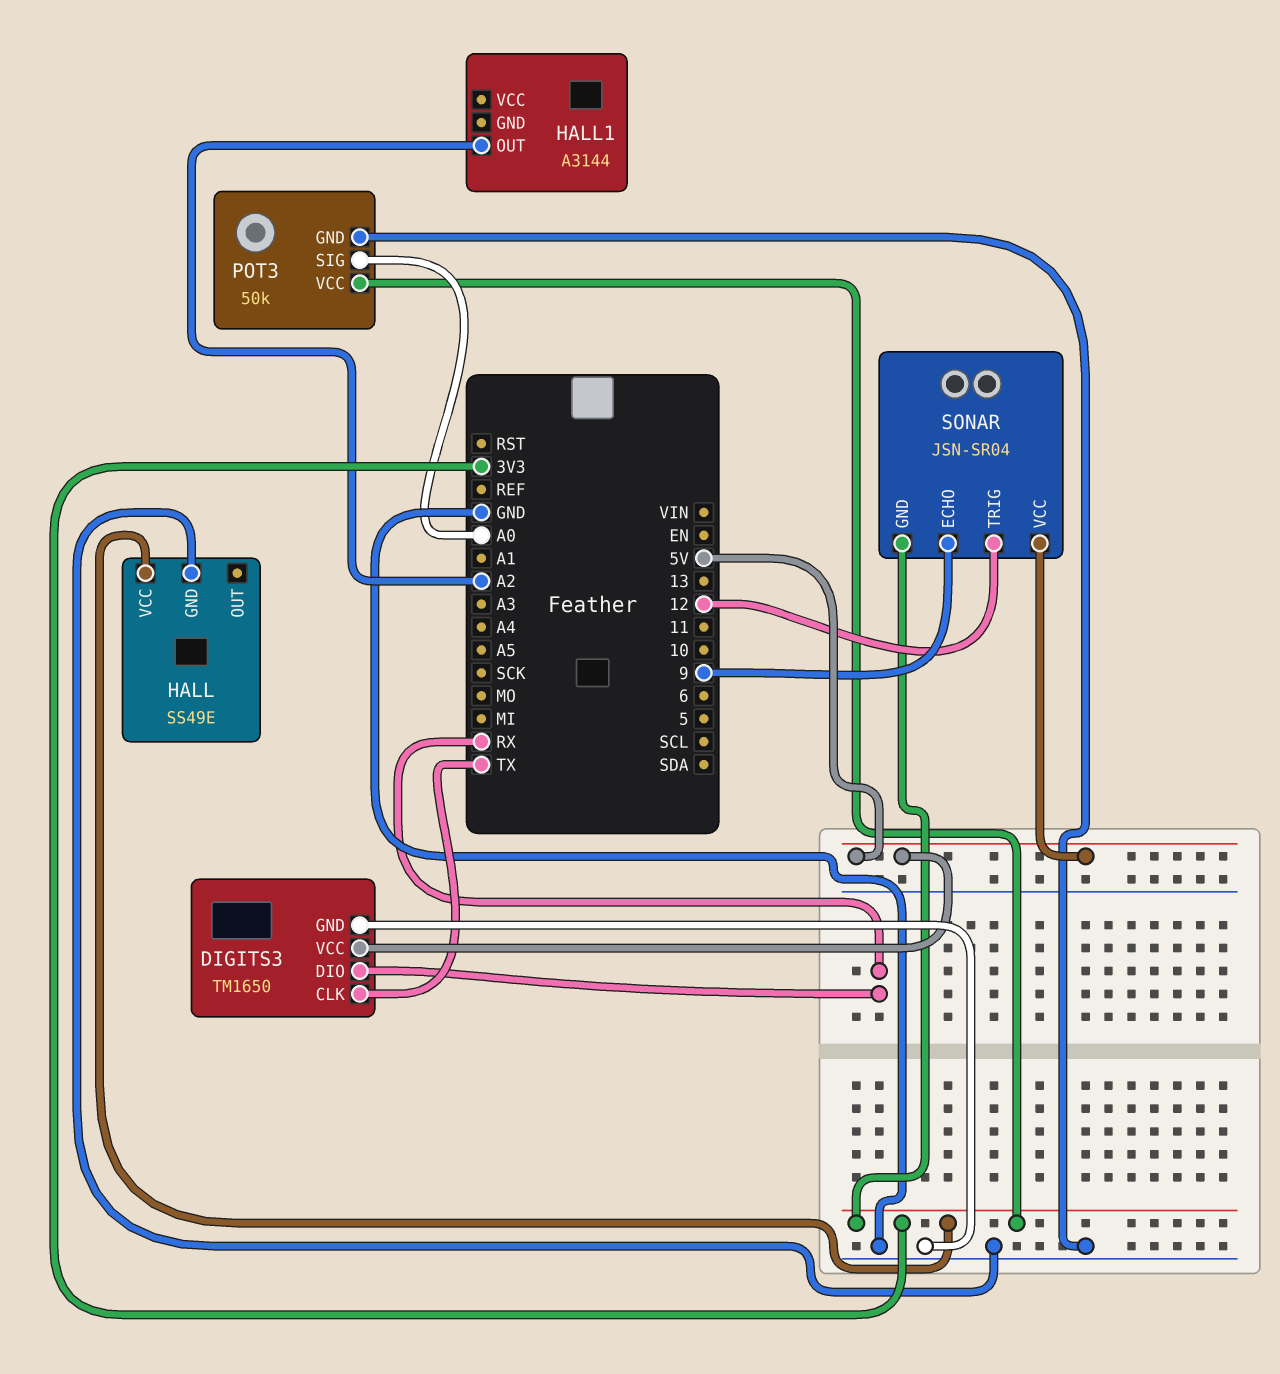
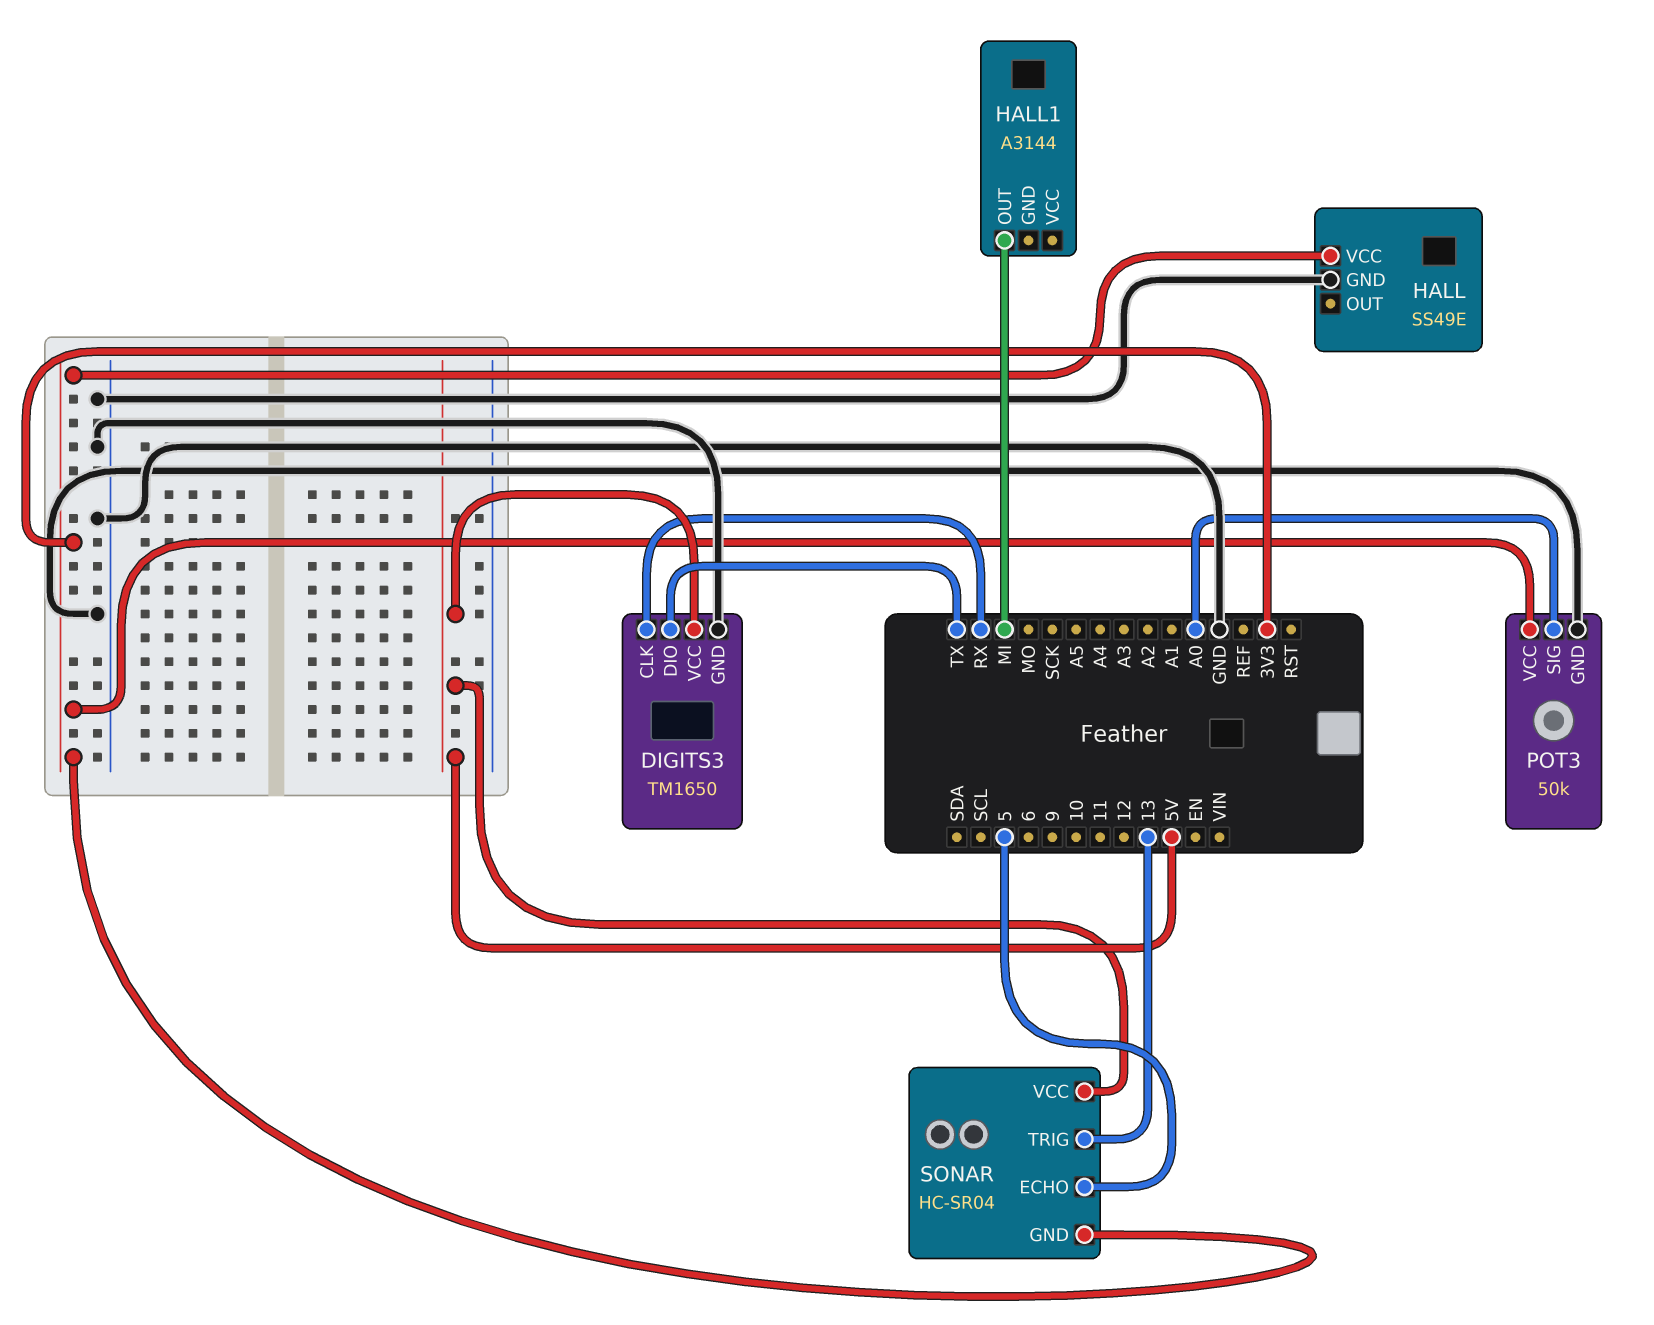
DIGITS3 pin CLK: TX -> RX
DIGITS3 pin DIO: RX -> TX
HALL1 pin OUT: A2 -> MI
SONAR: JSN-SR04 -> HC-SR04
SONAR pin ECHO: 9 -> 5
SONAR pin TRIG: 12 -> 13

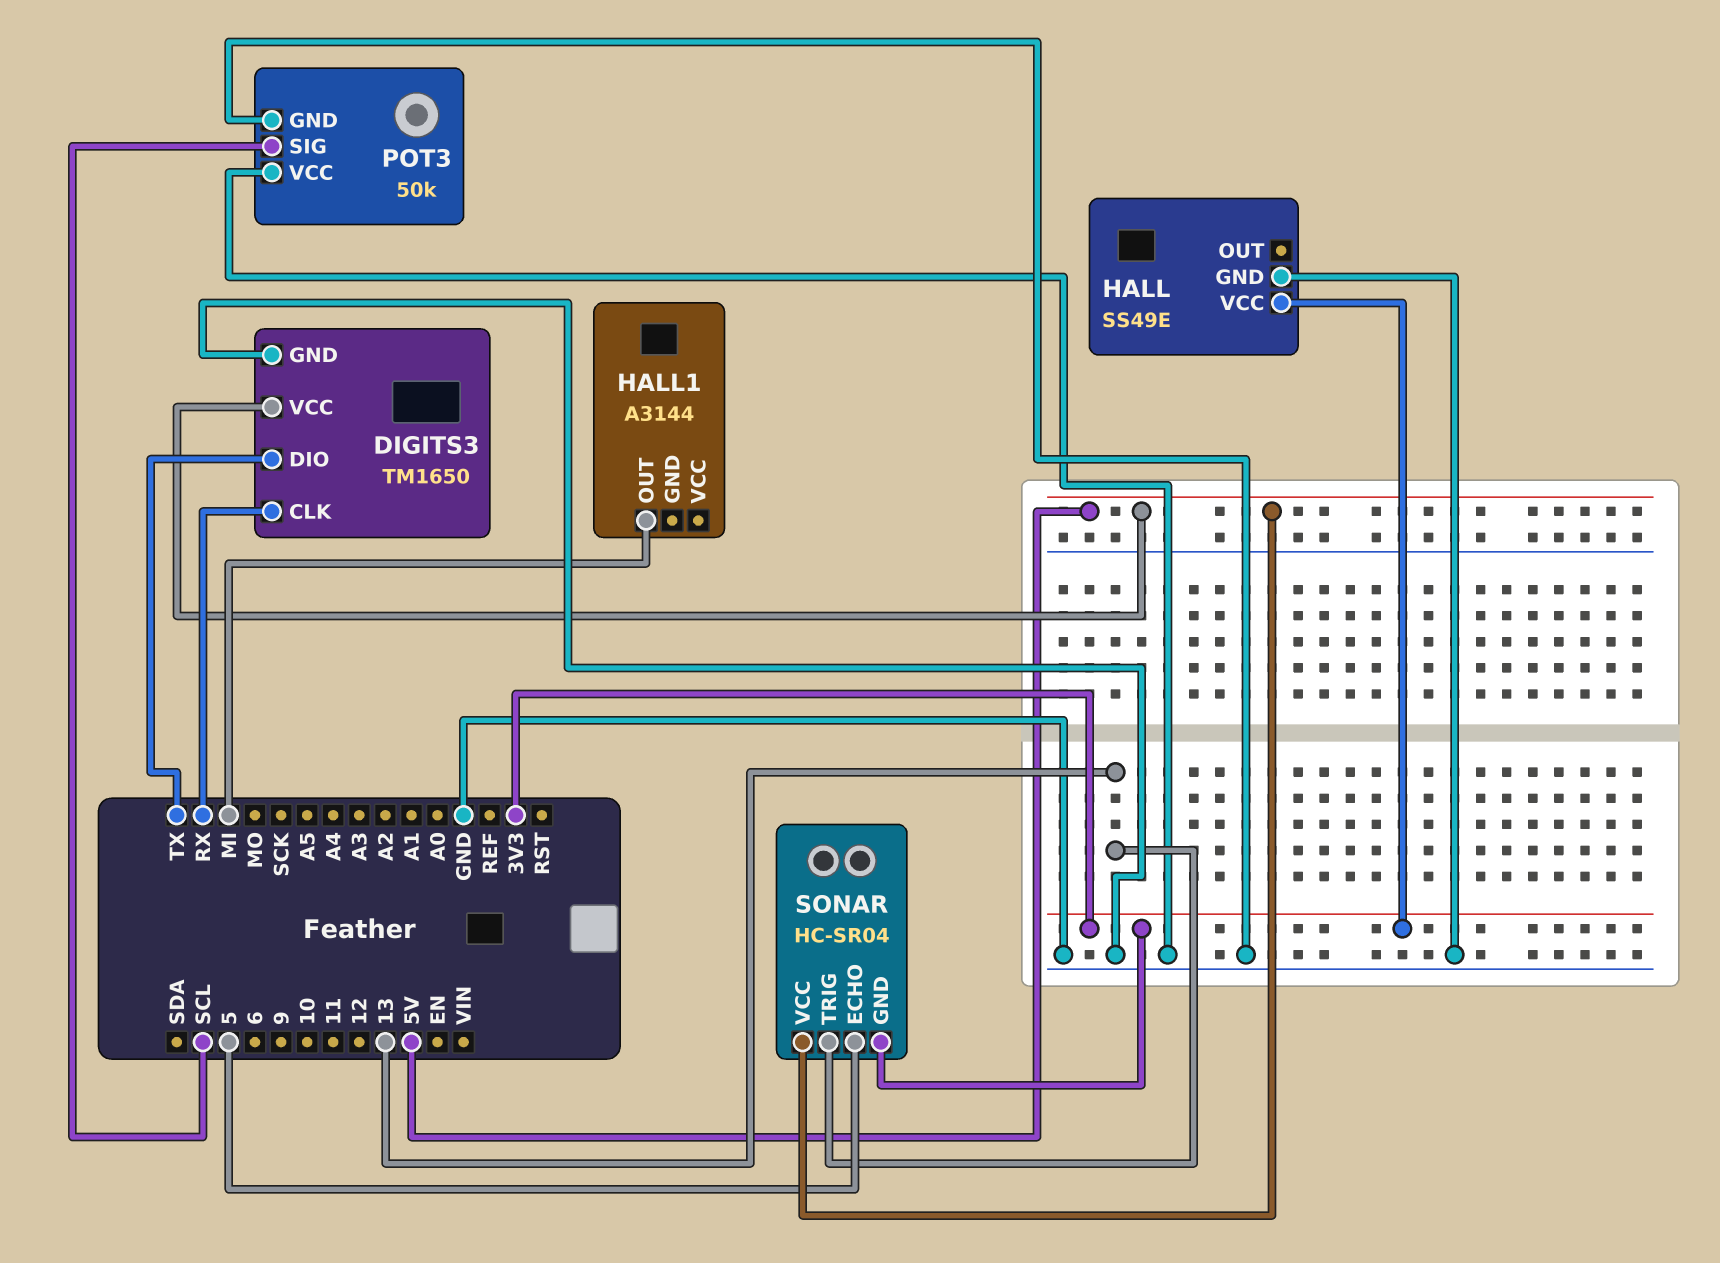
POT3 pin SIG: A0 -> SCL
POT3 pin VCC: 3V3 -> GND

